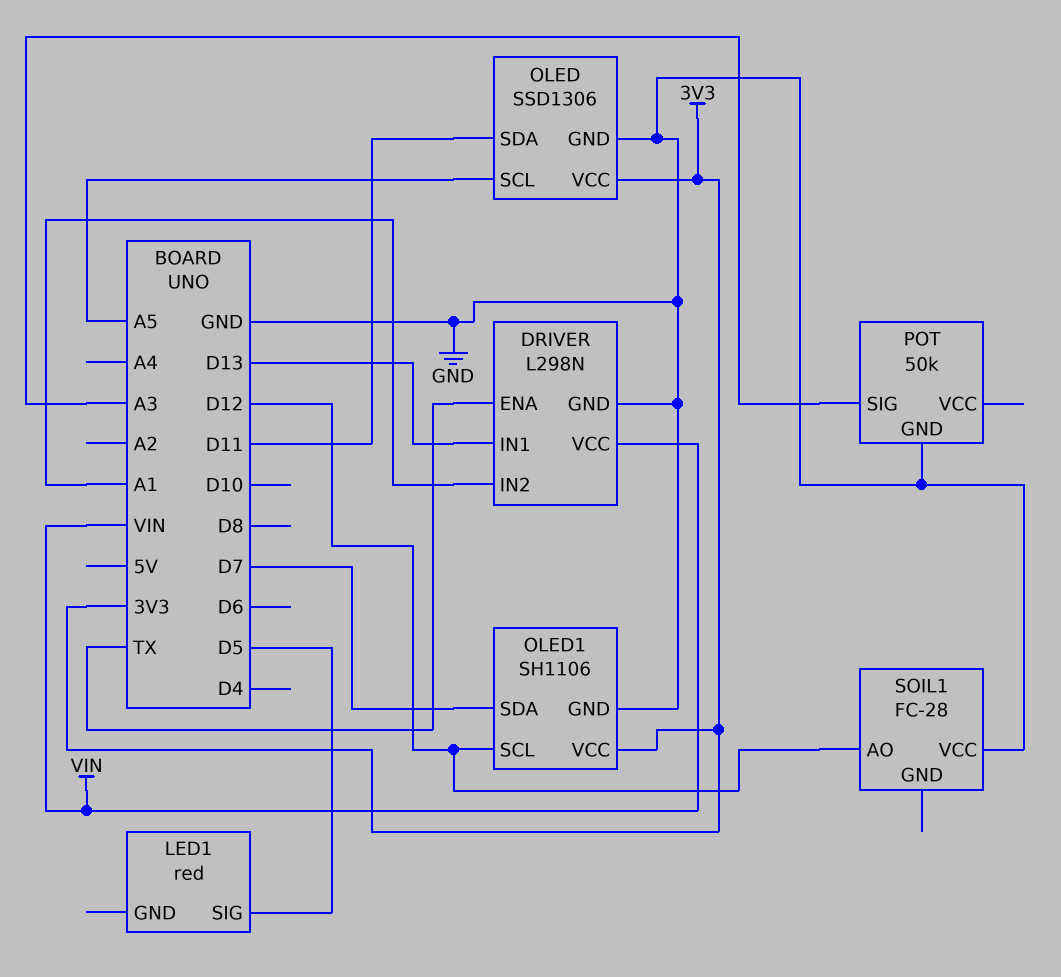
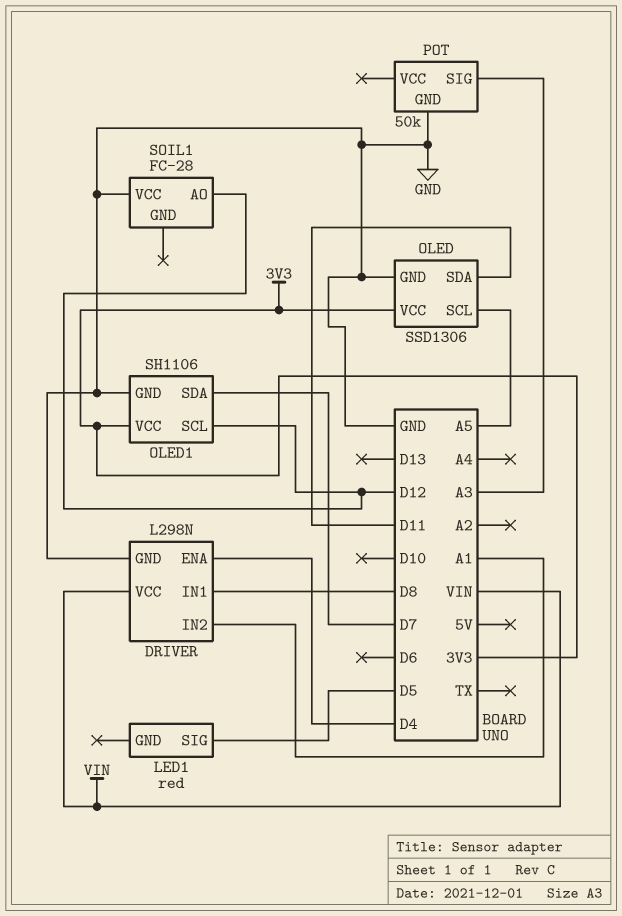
DRIVER pin ENA: TX -> D4
DRIVER pin IN1: D13 -> D8

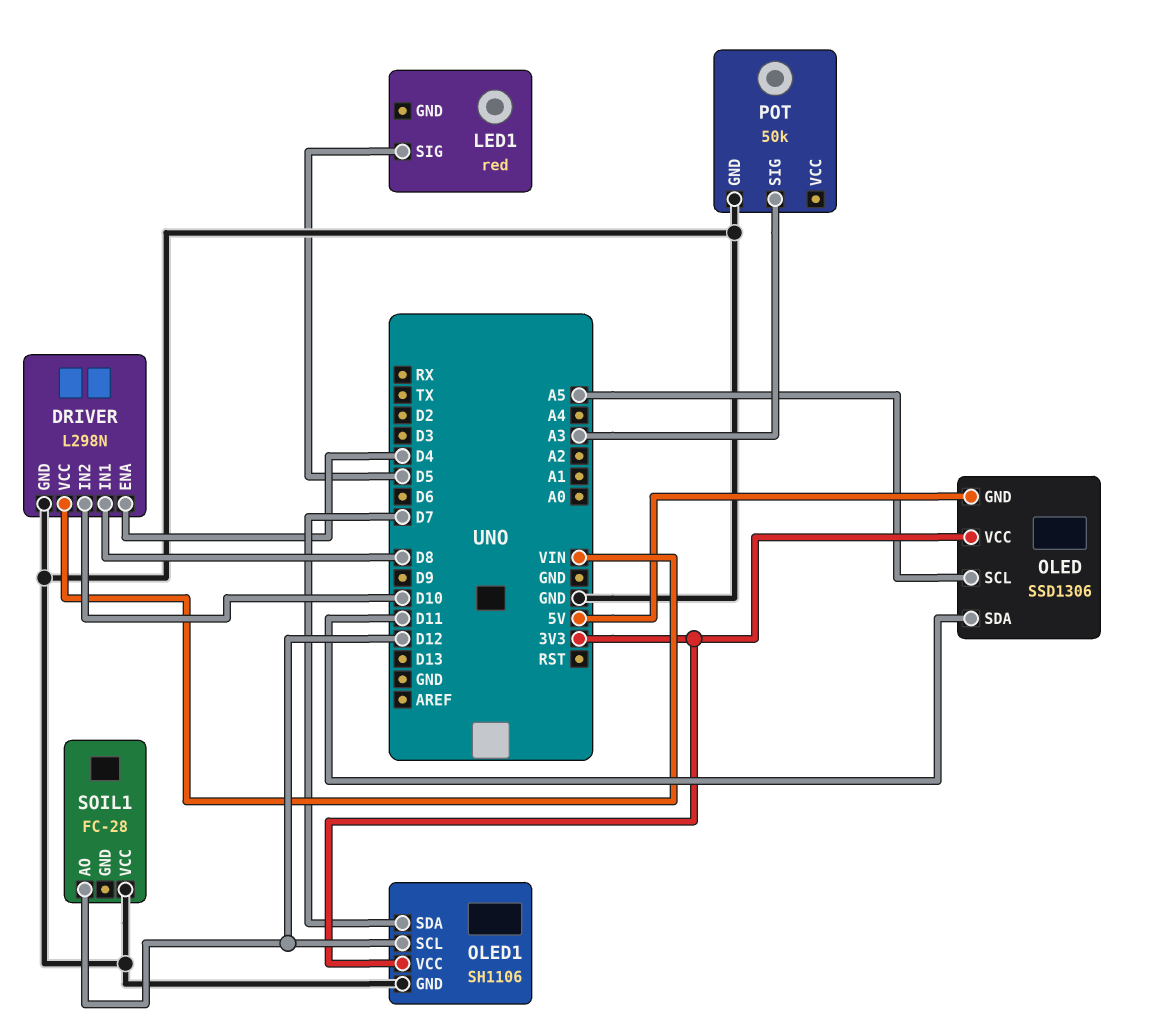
DRIVER pin IN2: A1 -> D10
OLED pin GND: GND -> 5V

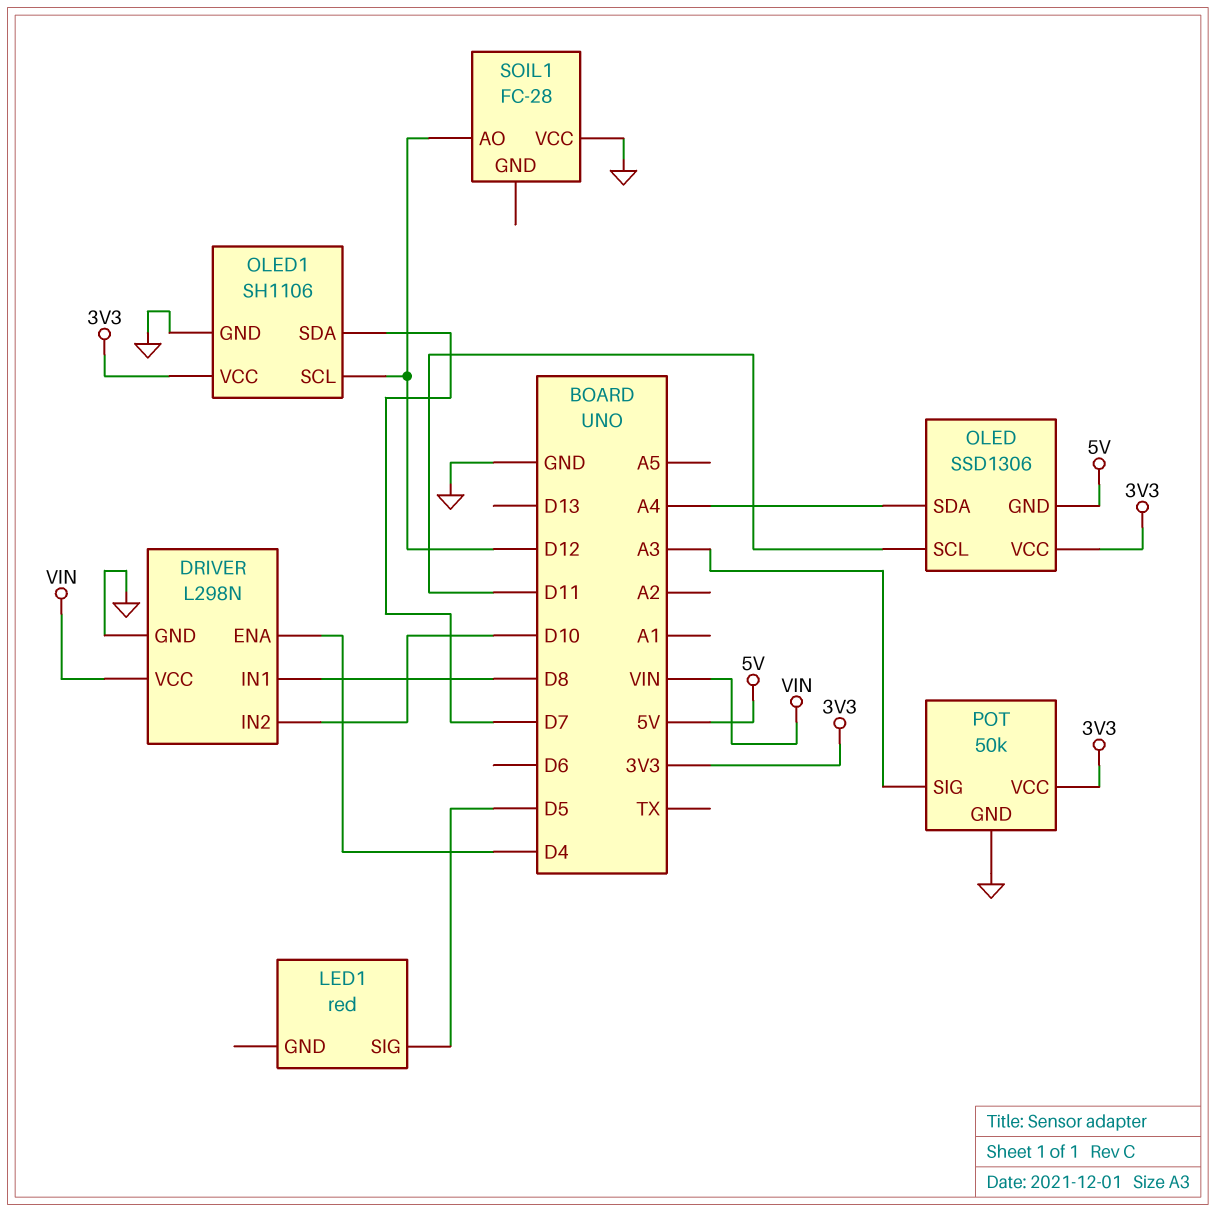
OLED pin SCL: A5 -> D11
OLED pin SDA: D11 -> A4
POT pin VCC: none -> 3V3

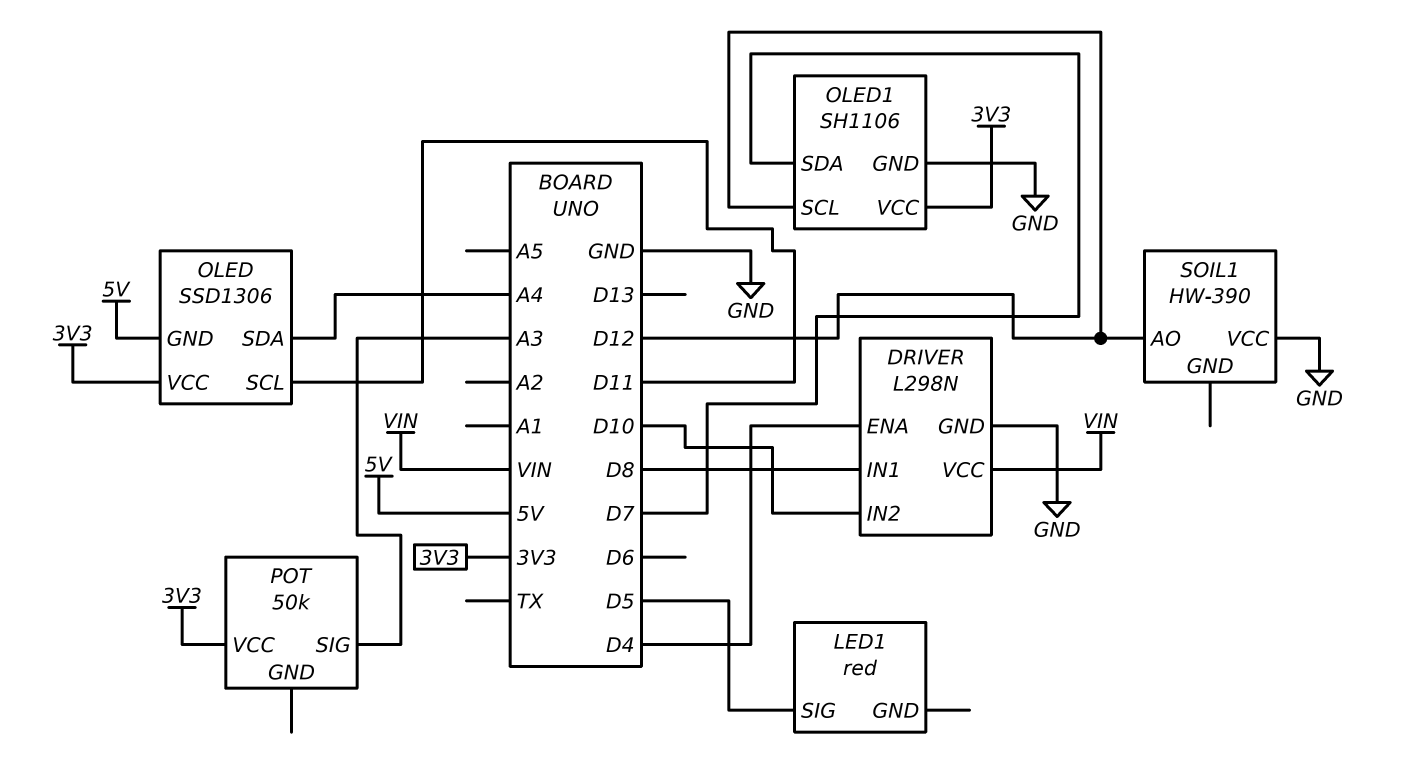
POT pin GND: GND -> none
SOIL1: FC-28 -> HW-390

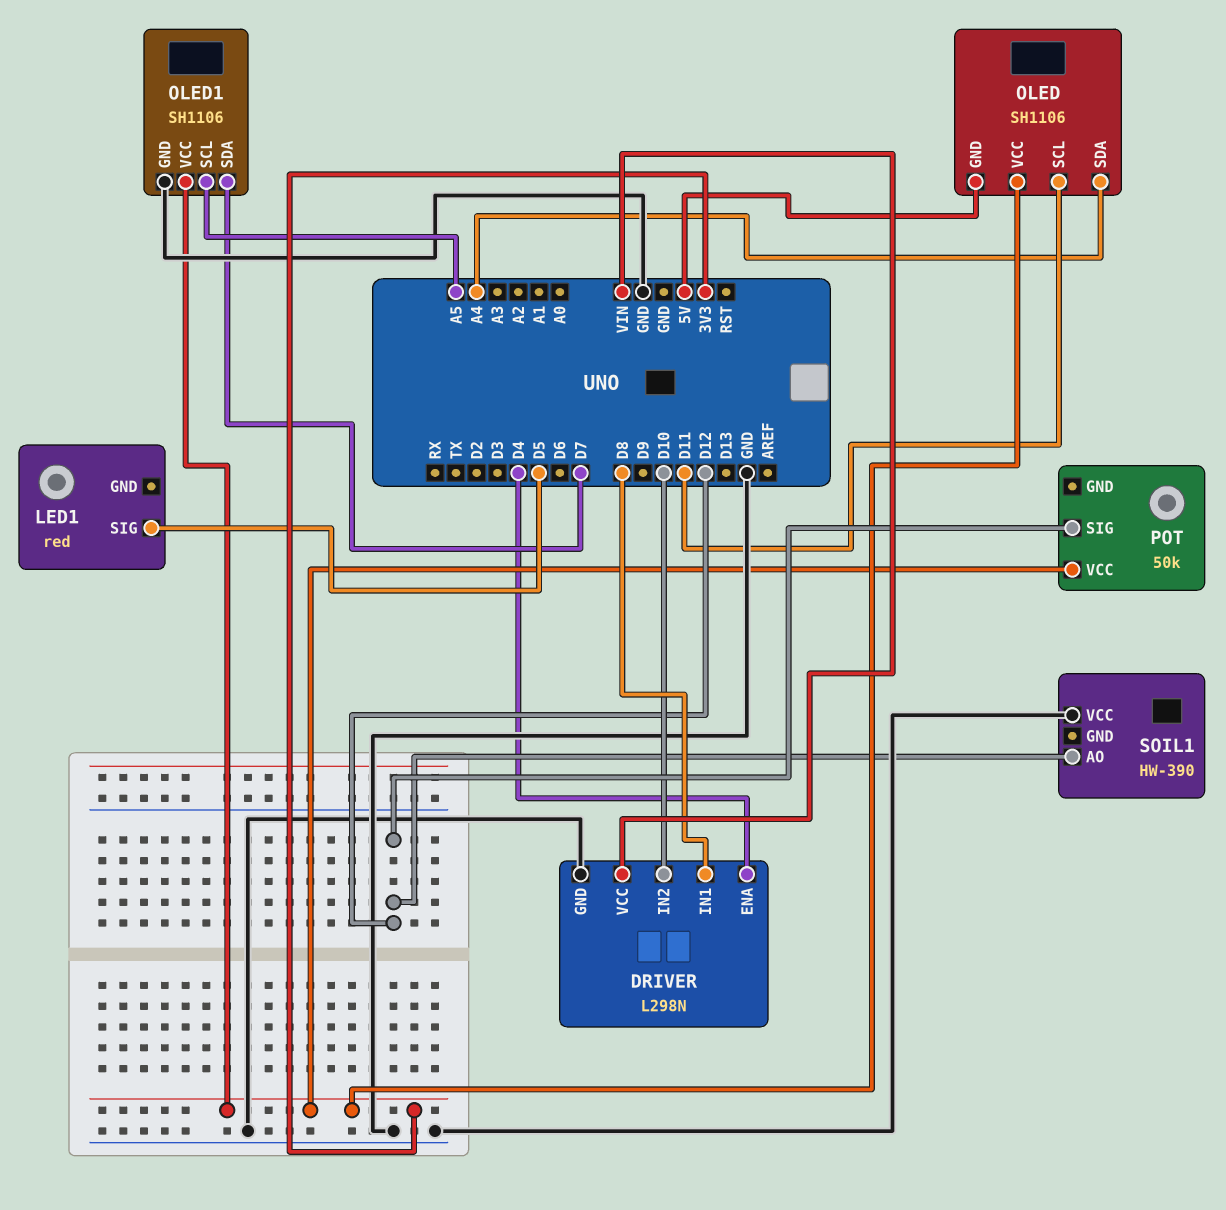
OLED: SSD1306 -> SH1106
OLED1 pin SCL: D12 -> A5
POT pin SIG: A3 -> D12

